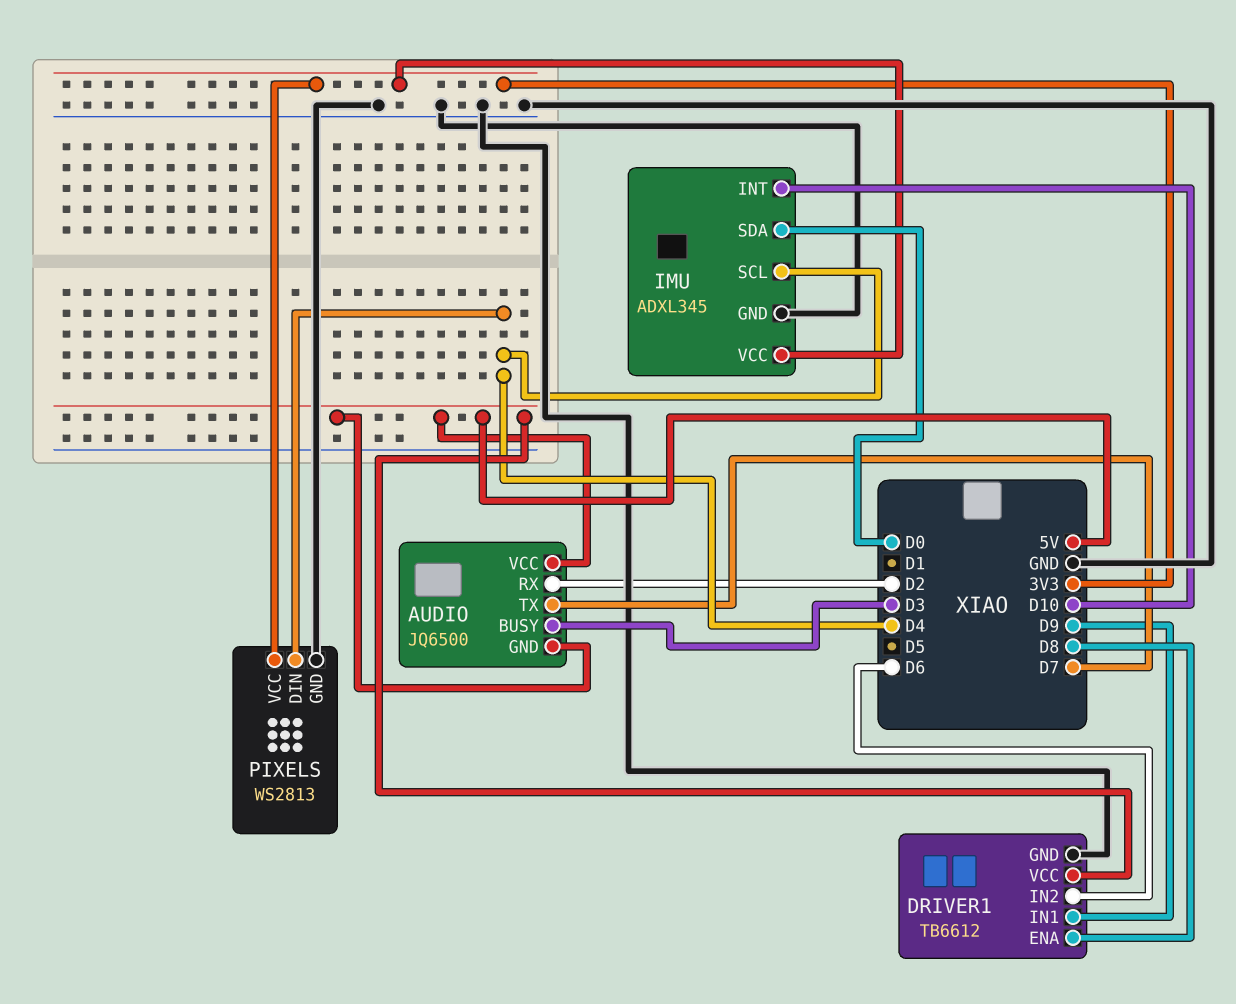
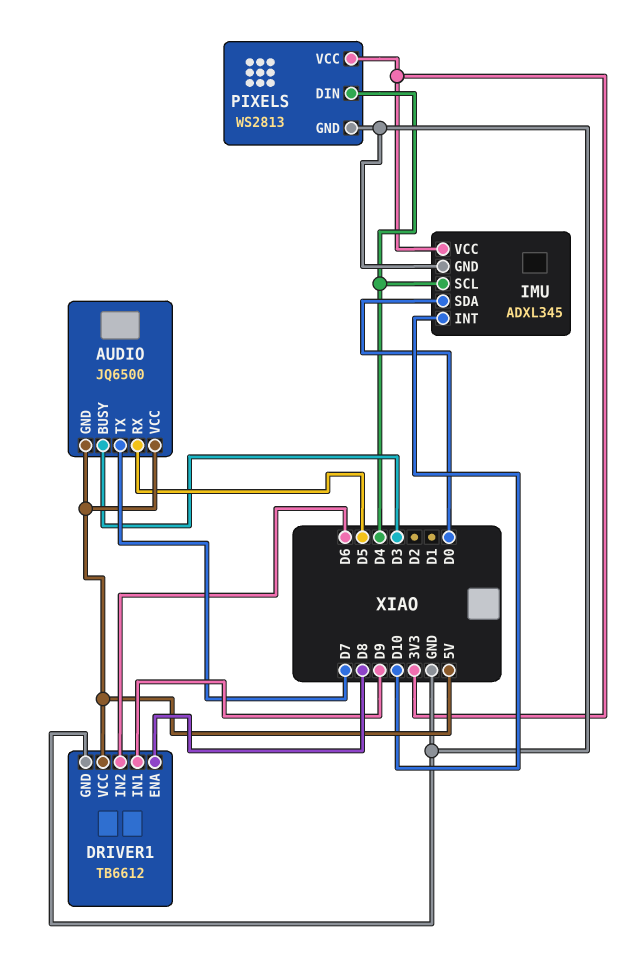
AUDIO pin RX: D2 -> D5

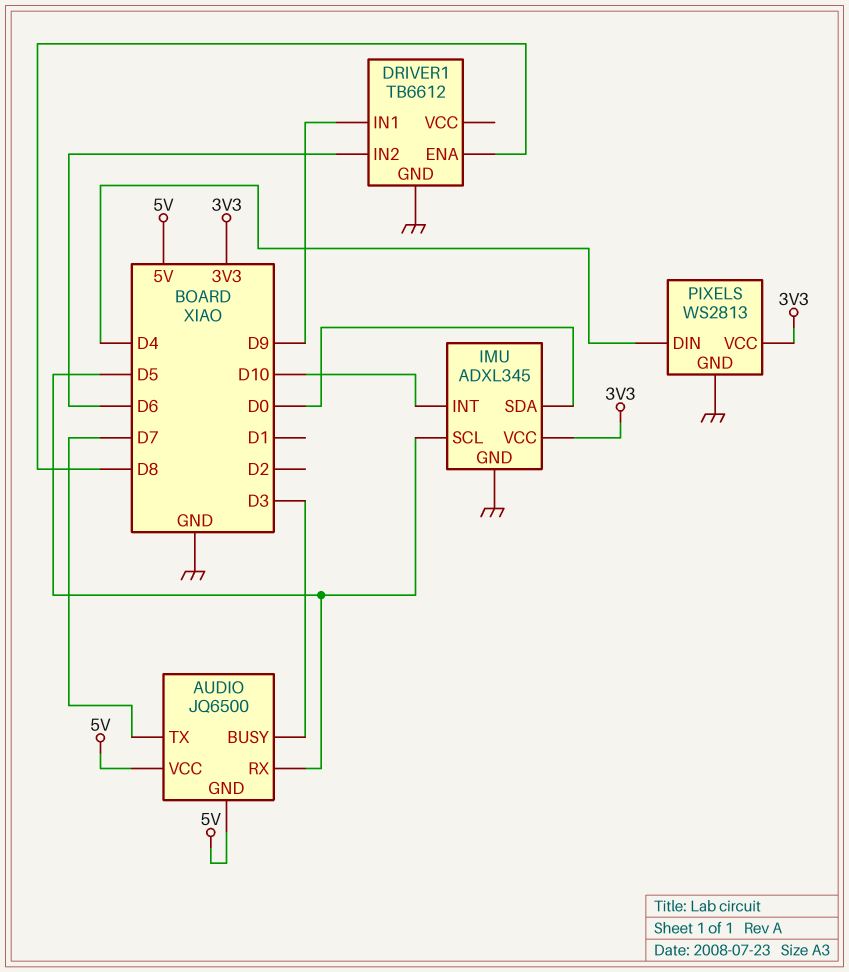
DRIVER1 pin VCC: 5V -> none
IMU pin SCL: D4 -> D5

